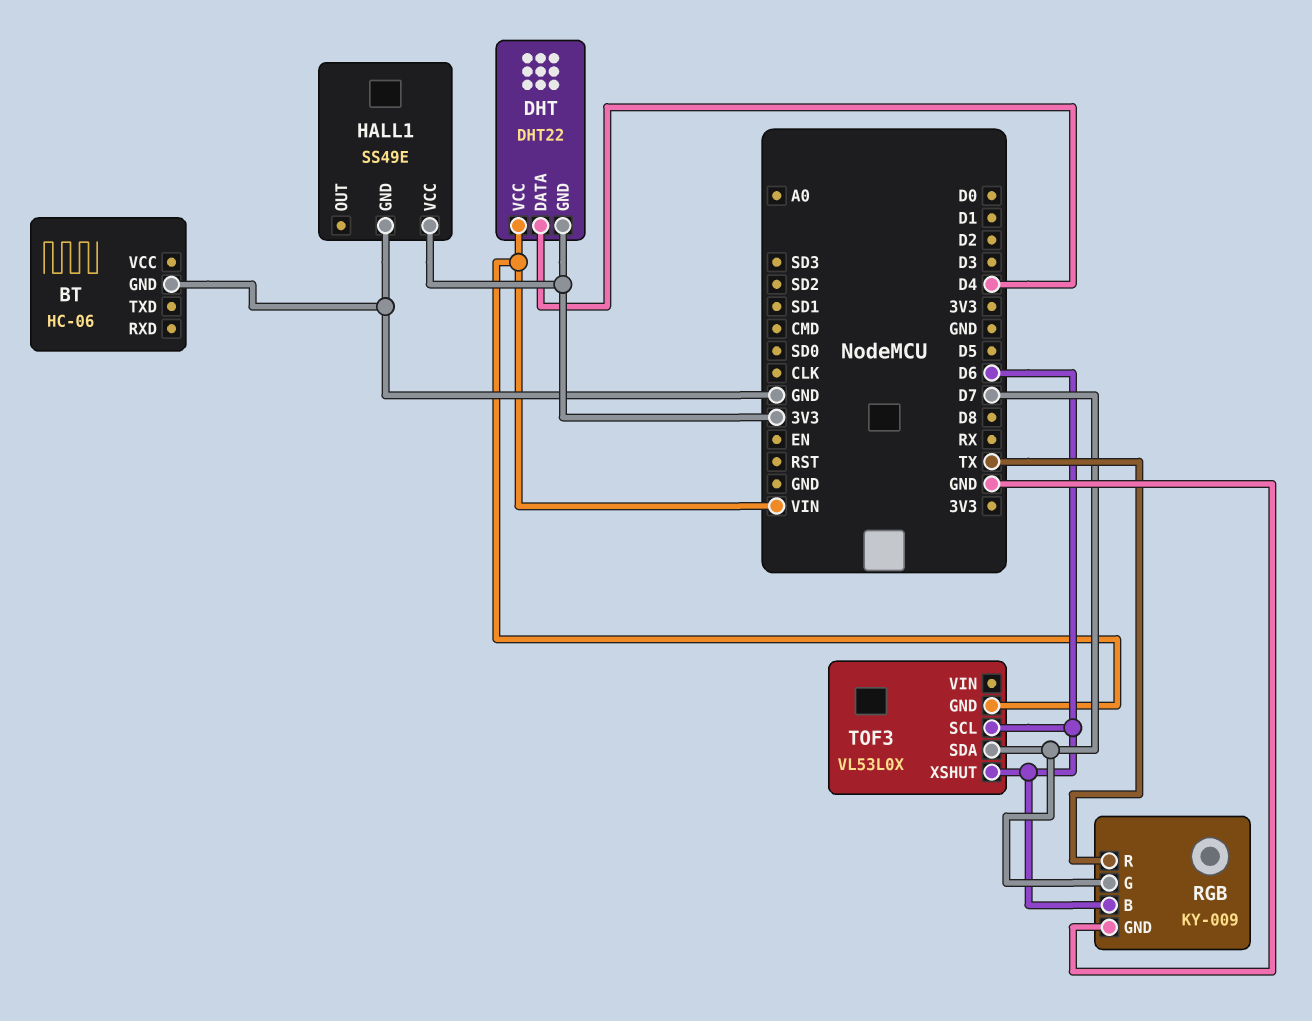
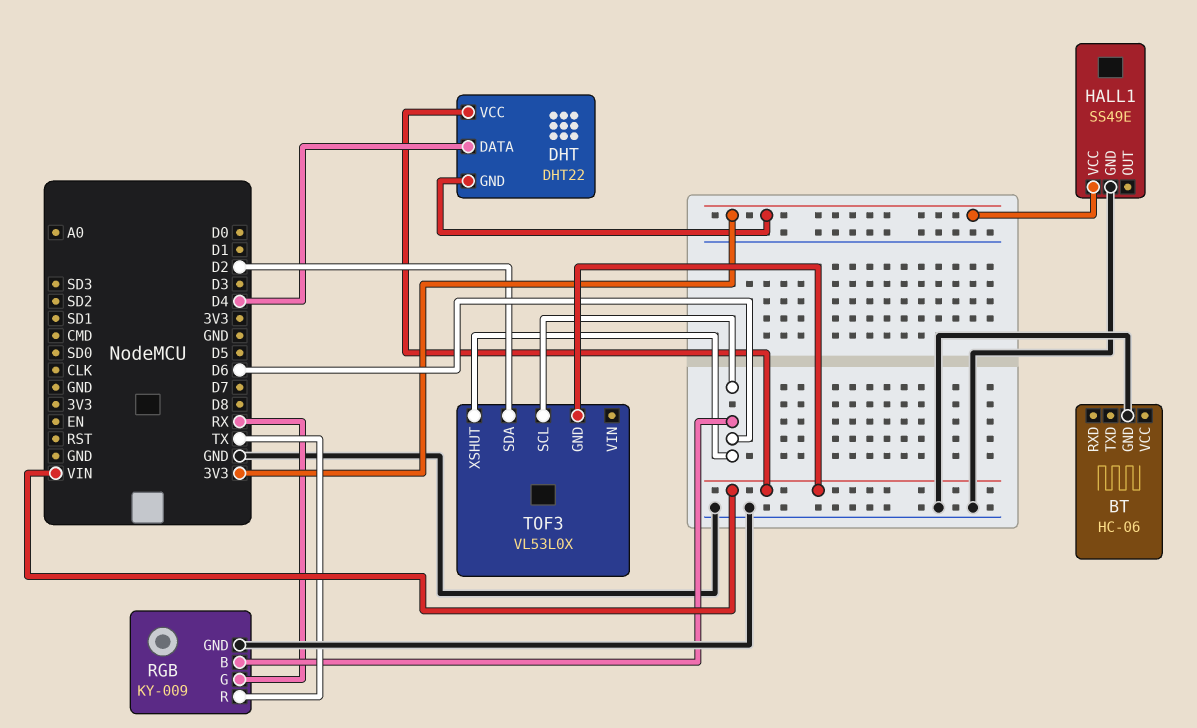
RGB pin G: D7 -> RX
TOF3 pin SDA: D7 -> D2

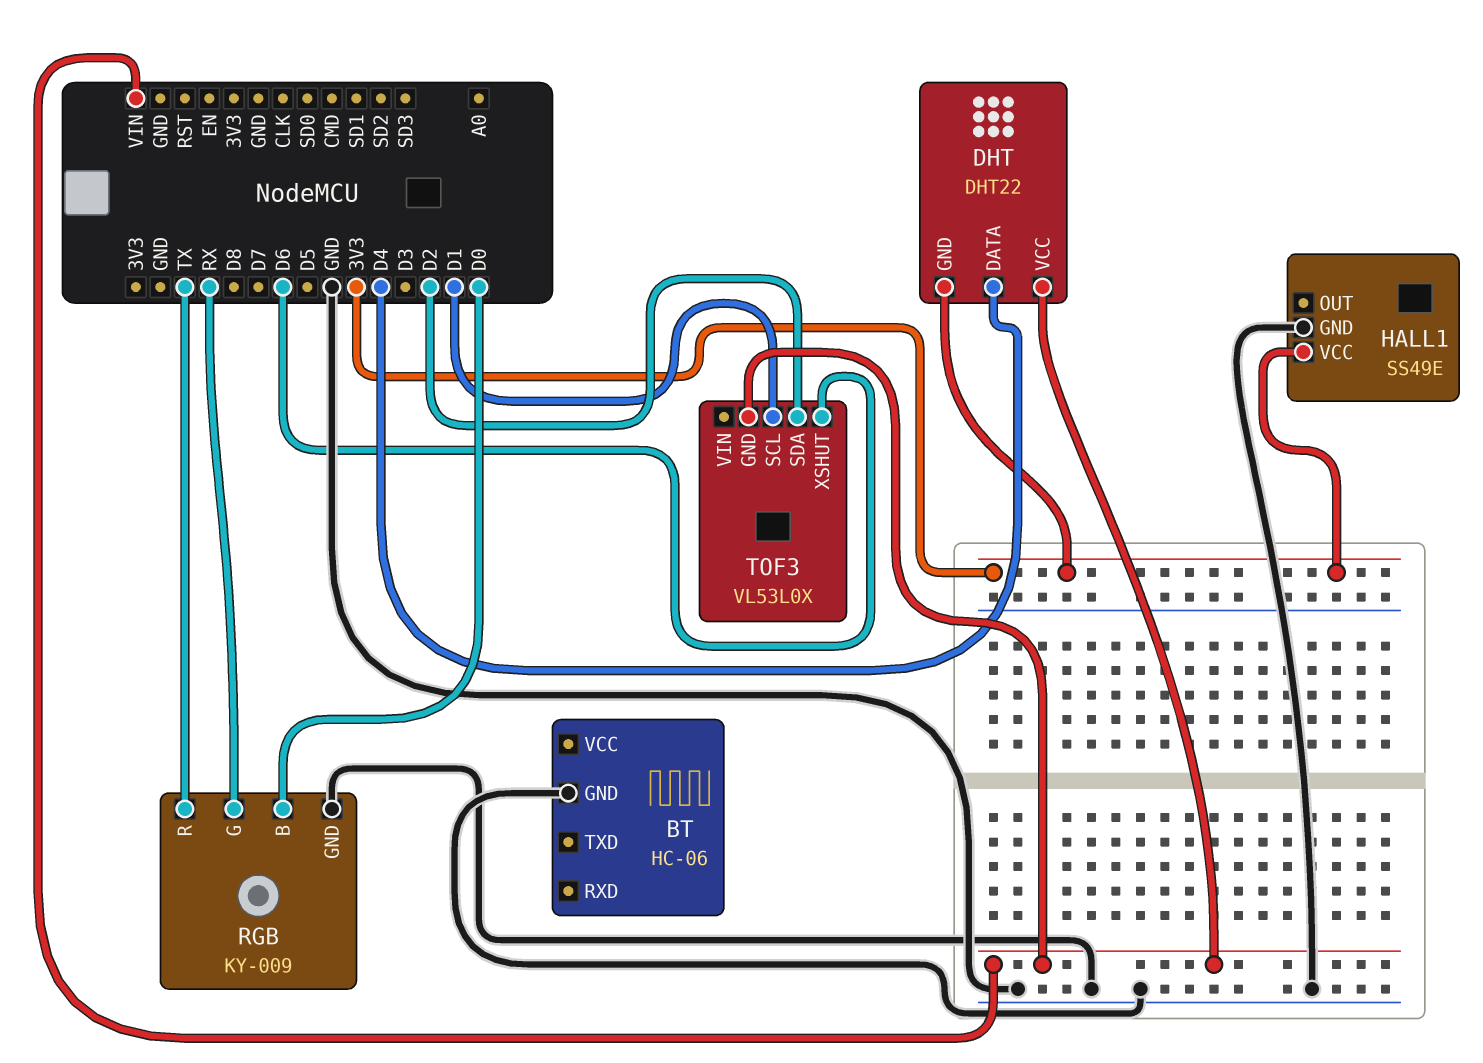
RGB pin B: D6 -> D0
TOF3 pin SCL: D6 -> D1

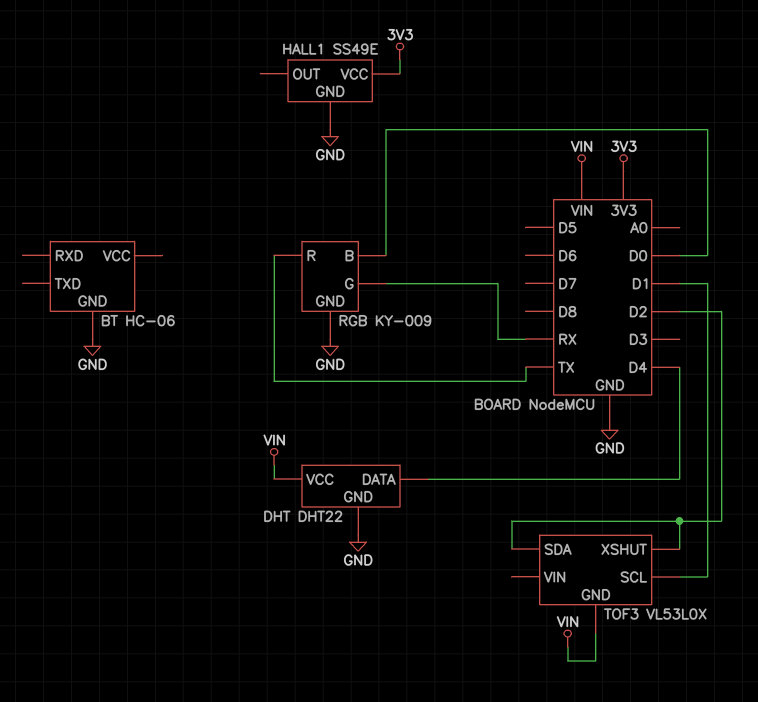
DHT pin GND: 3V3 -> GND
TOF3 pin XSHUT: D6 -> D2

